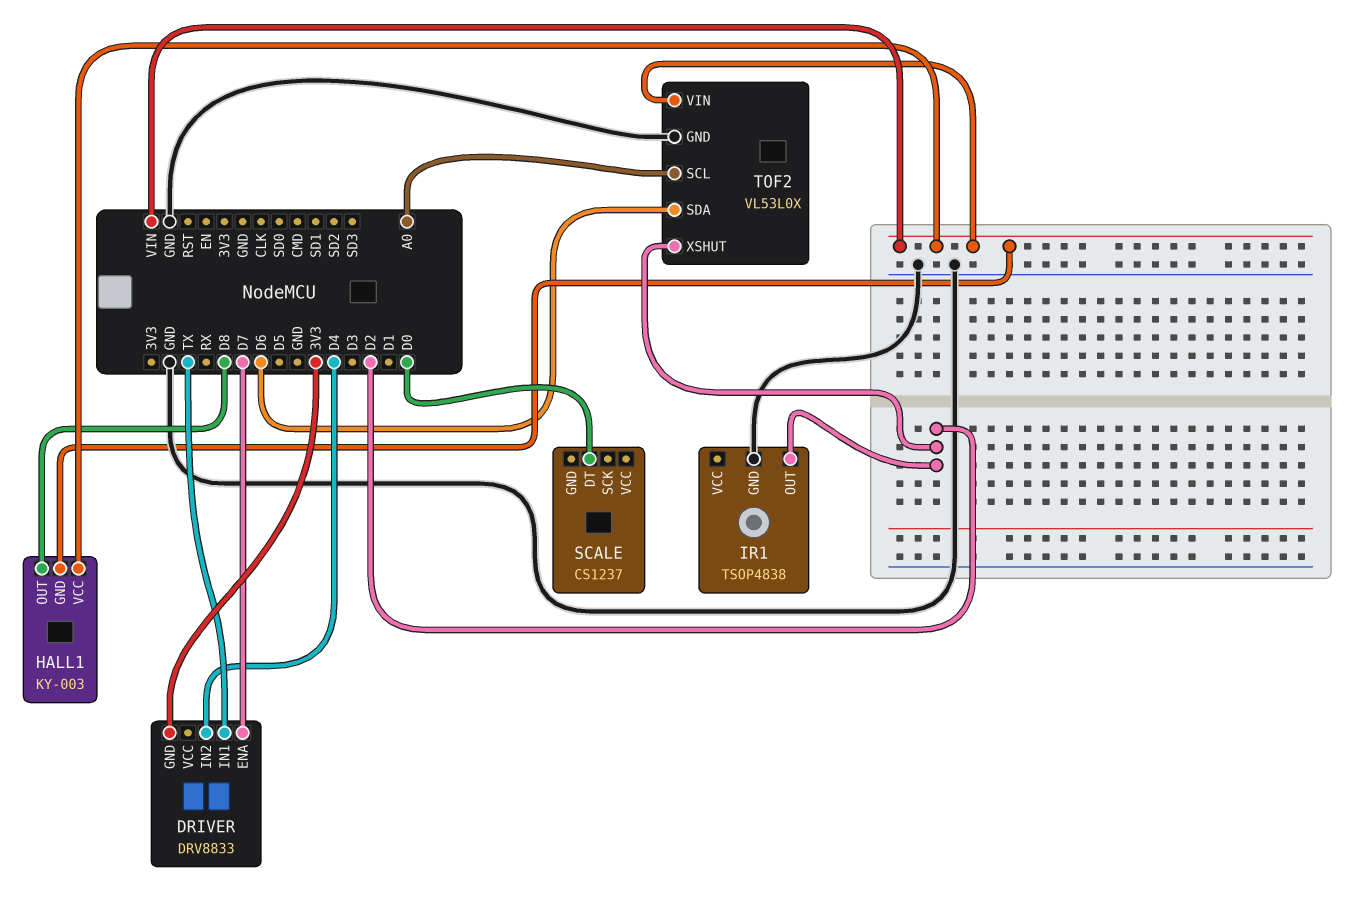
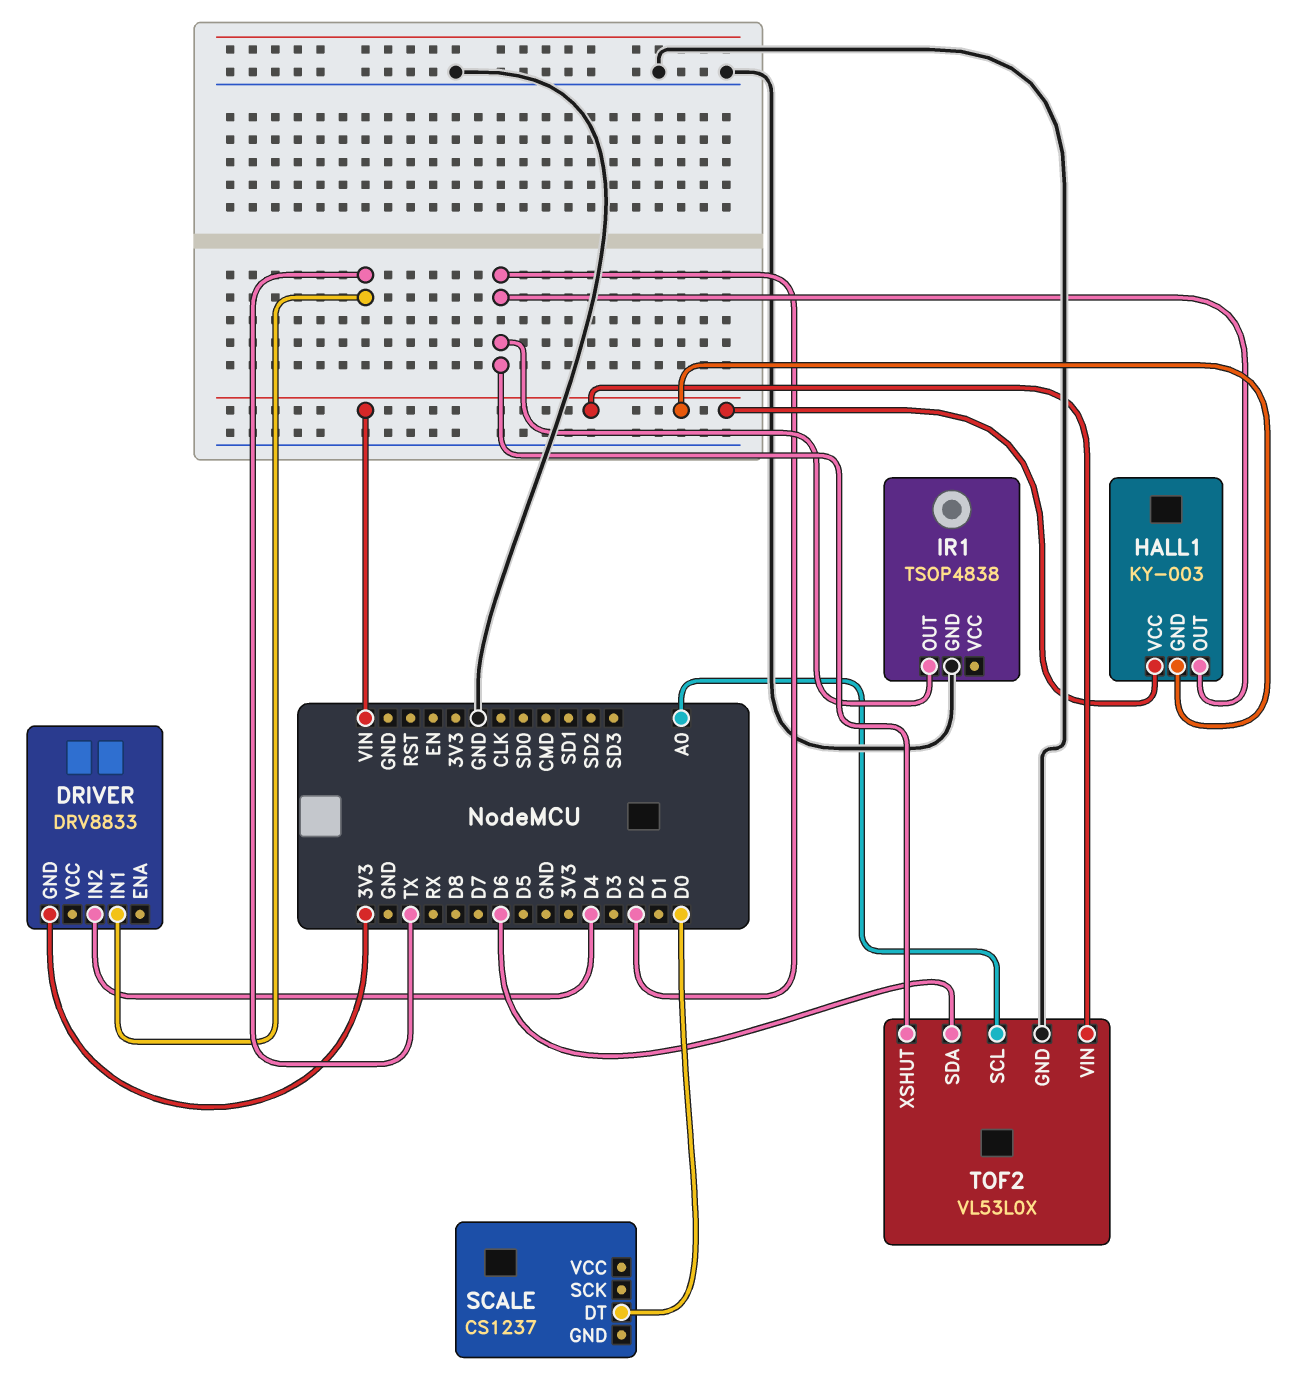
DRIVER pin ENA: D7 -> none
HALL1 pin OUT: D8 -> D2

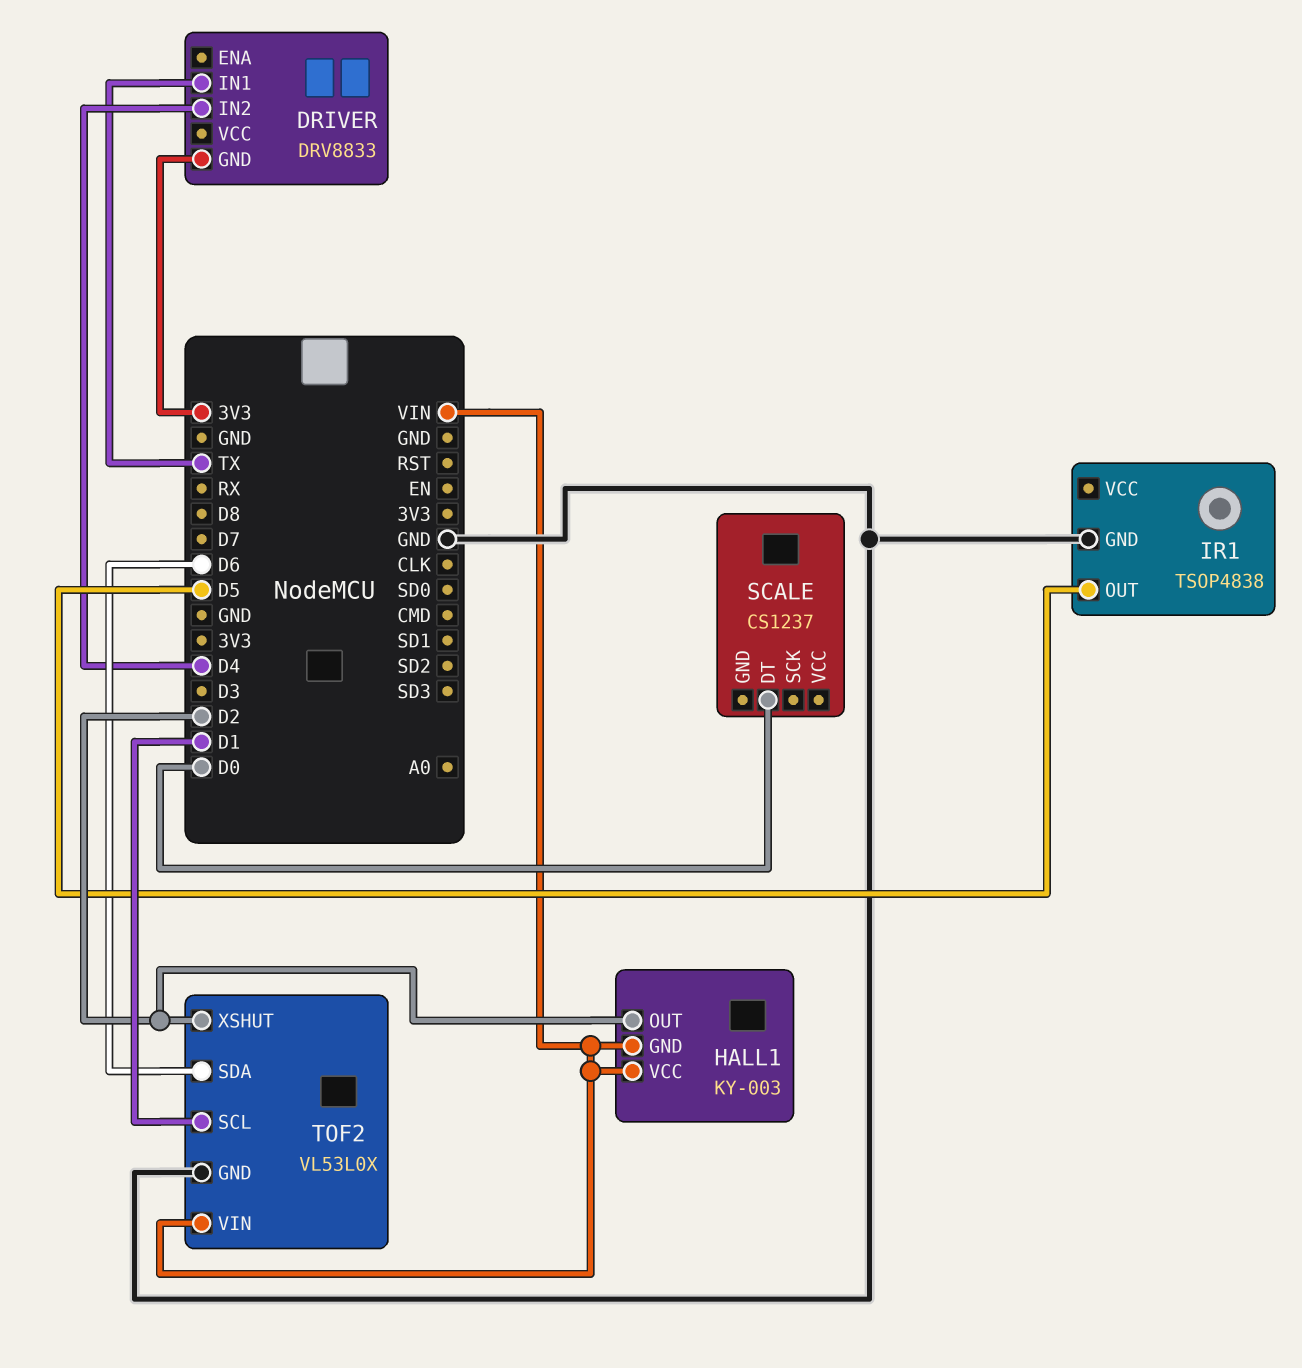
IR1 pin OUT: D2 -> D5
TOF2 pin SCL: A0 -> D1

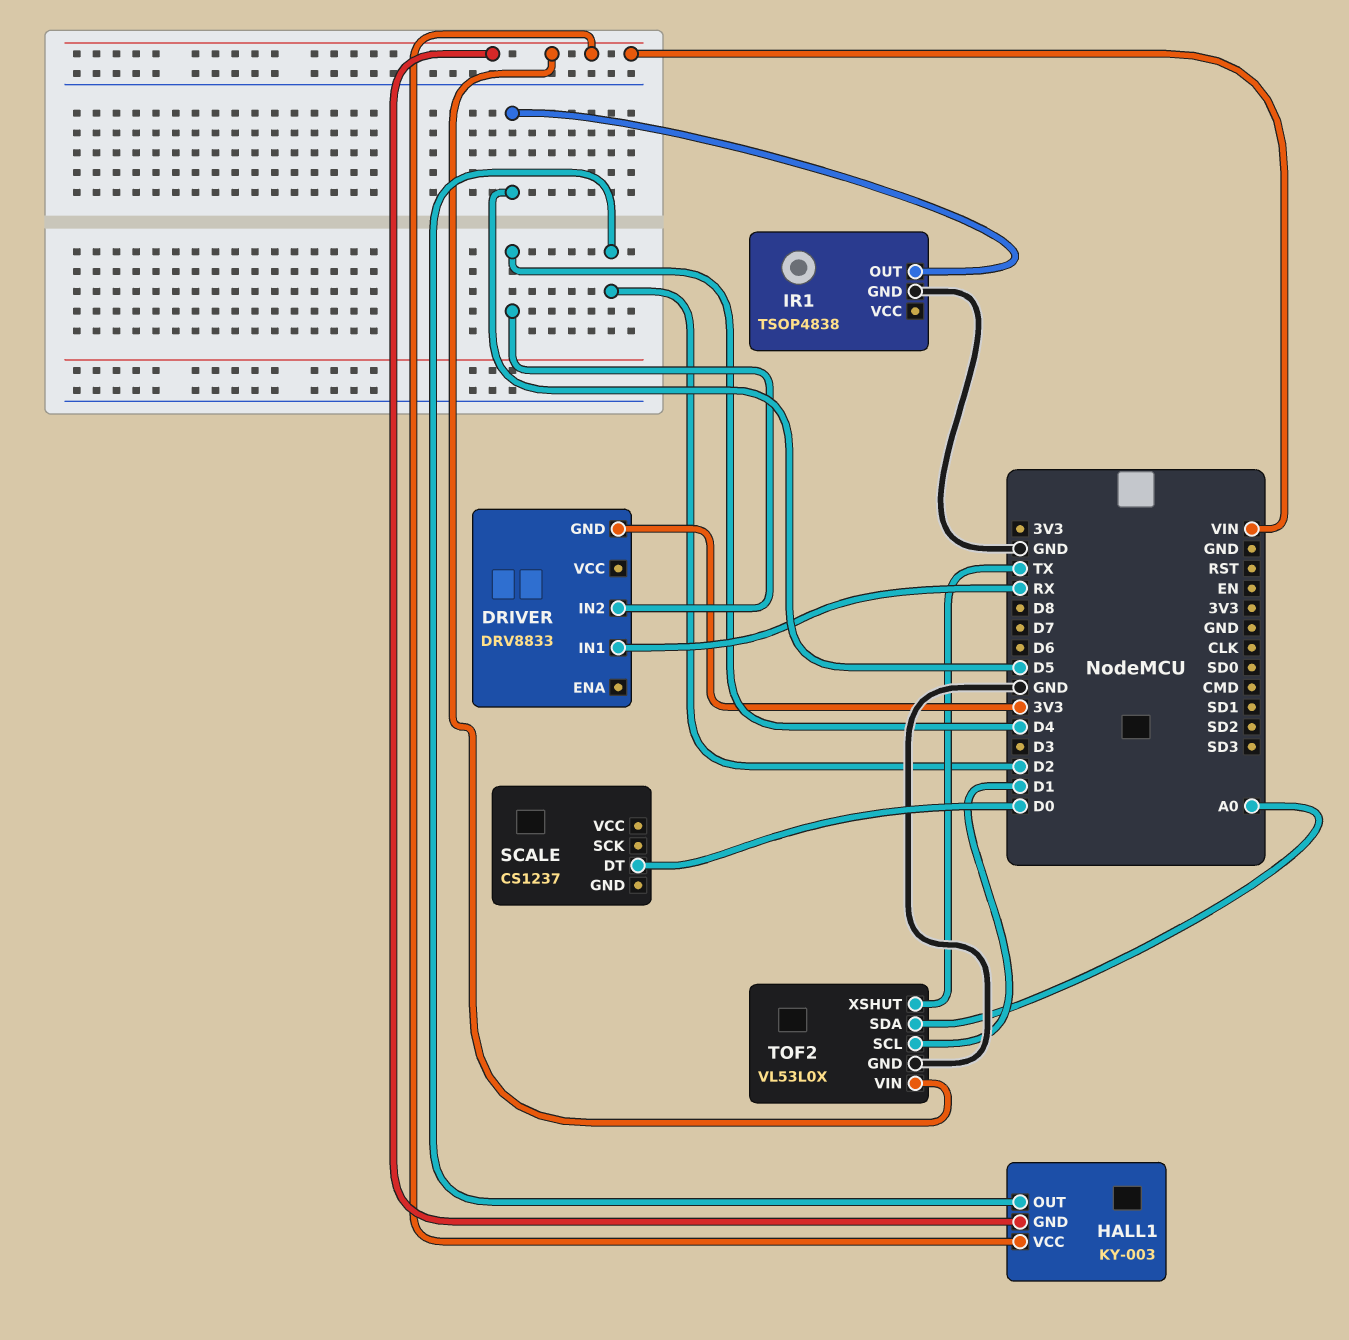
DRIVER pin IN1: TX -> RX
TOF2 pin SDA: D6 -> A0
TOF2 pin XSHUT: D2 -> TX

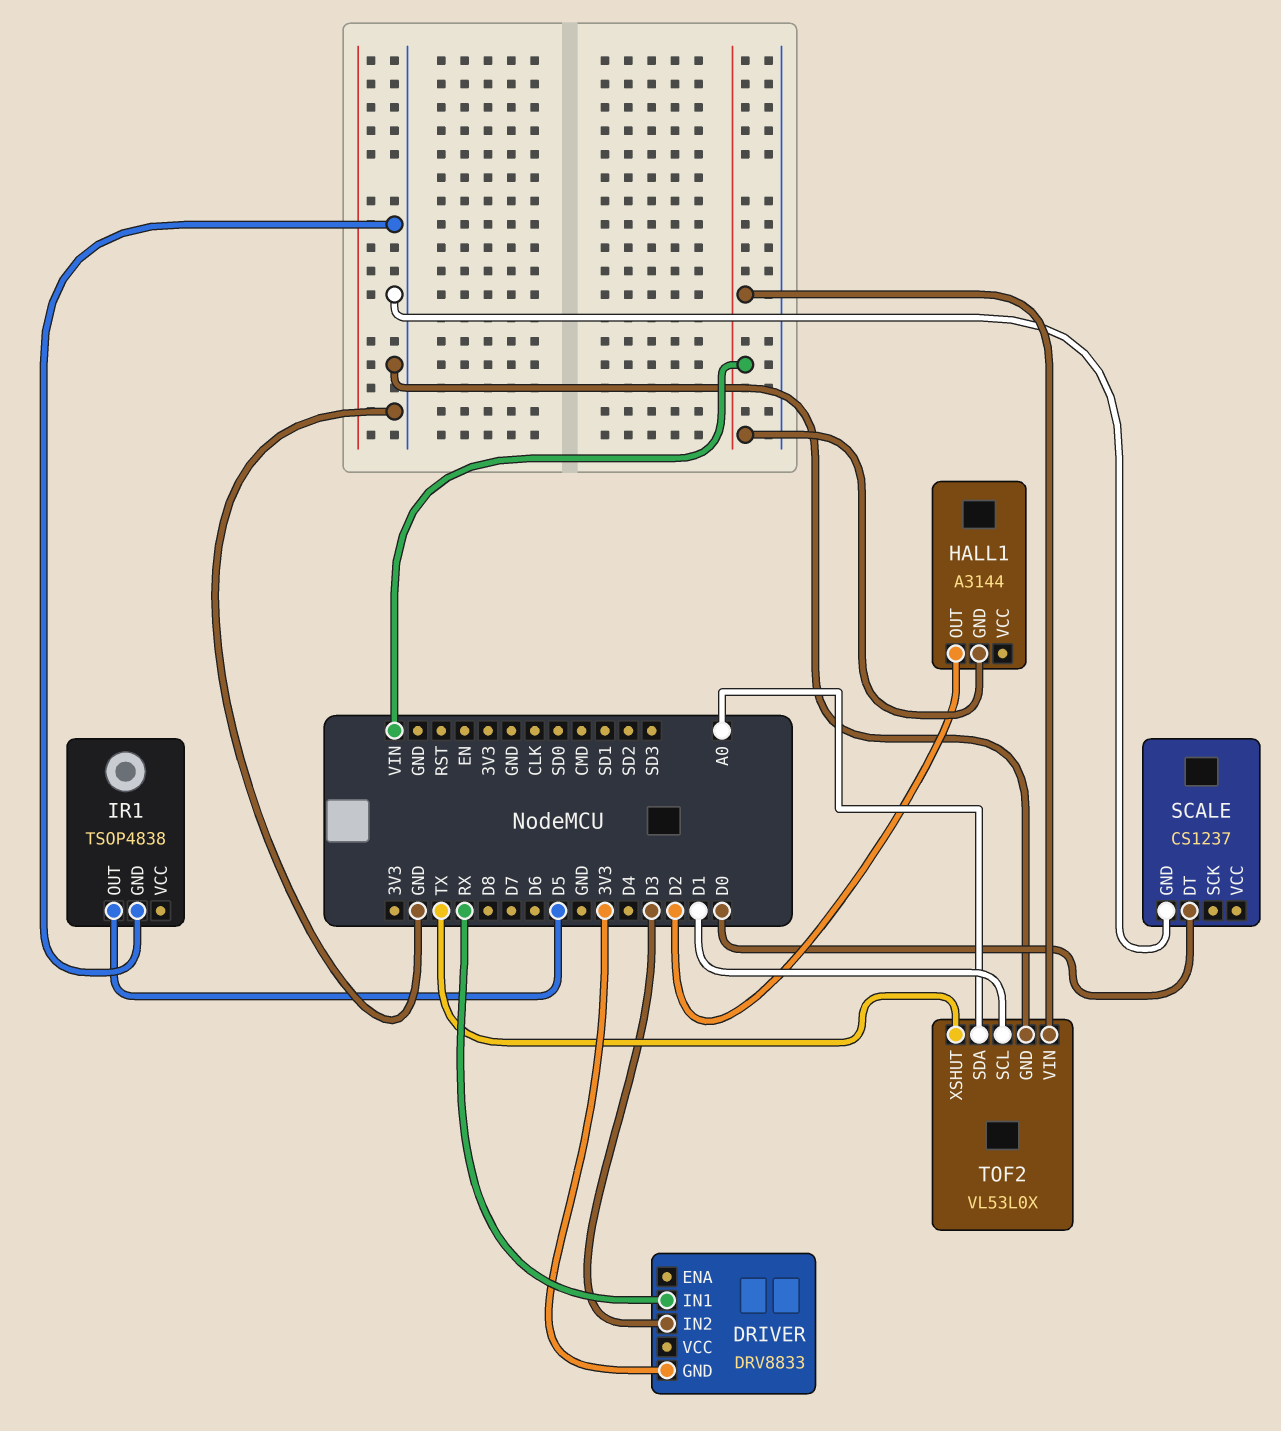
DRIVER pin IN2: D4 -> D3
HALL1: KY-003 -> A3144
HALL1 pin VCC: VIN -> none
SCALE pin GND: none -> GND

